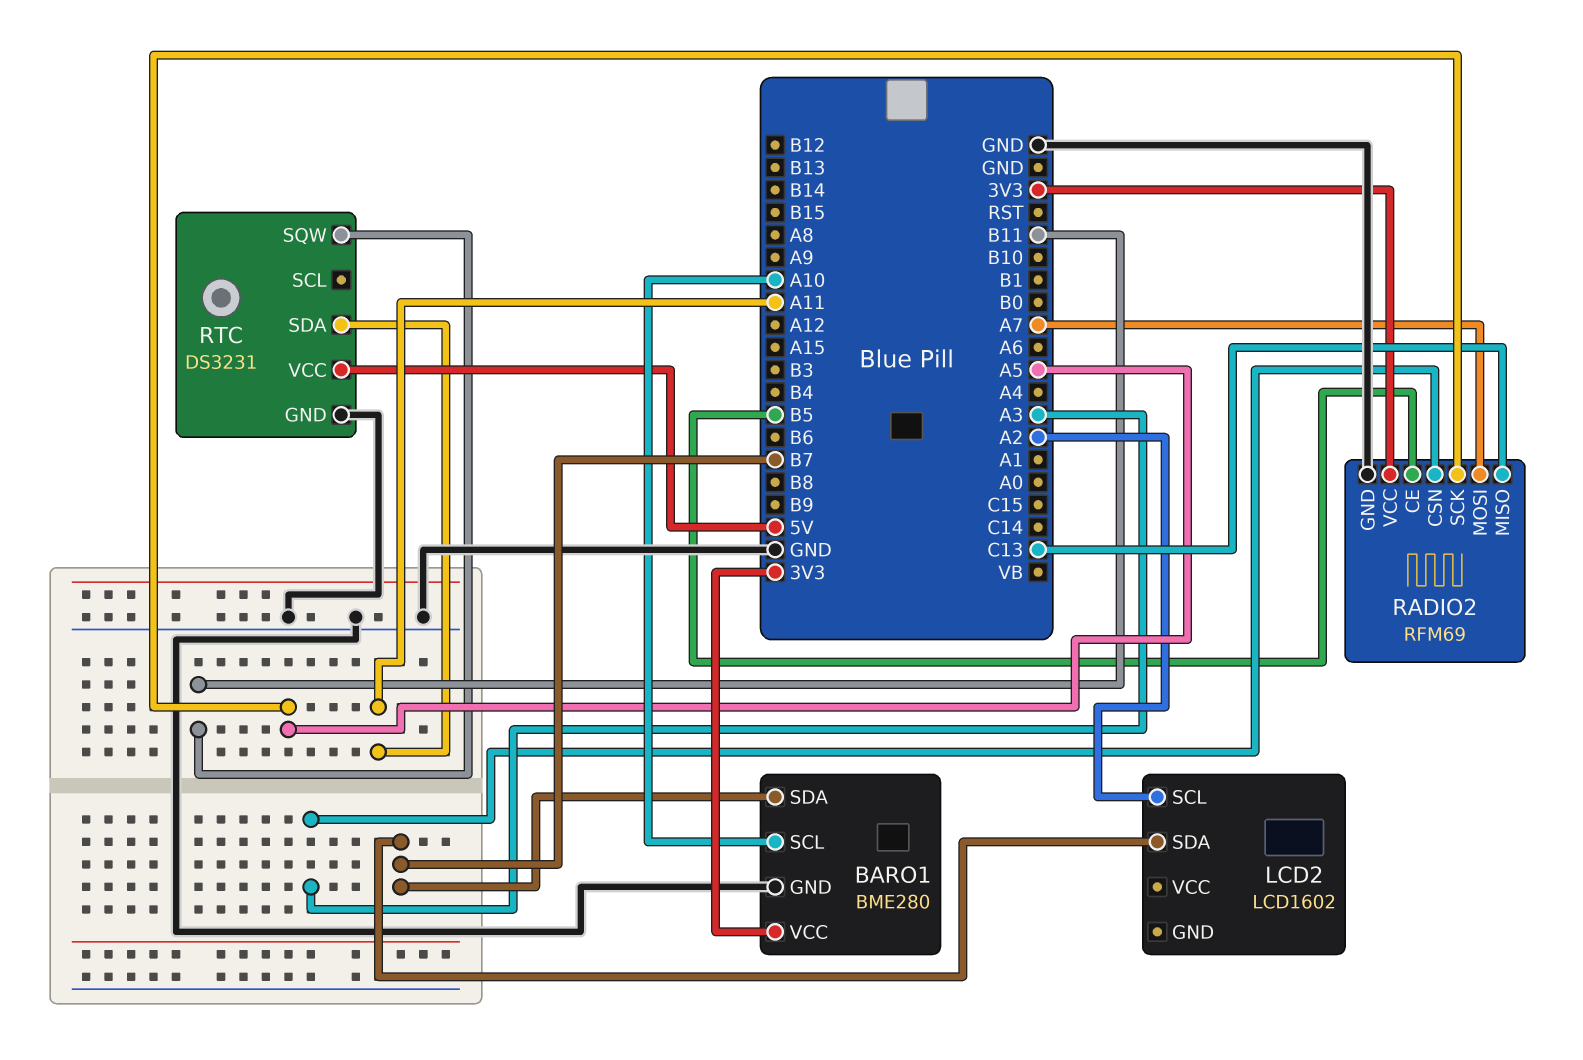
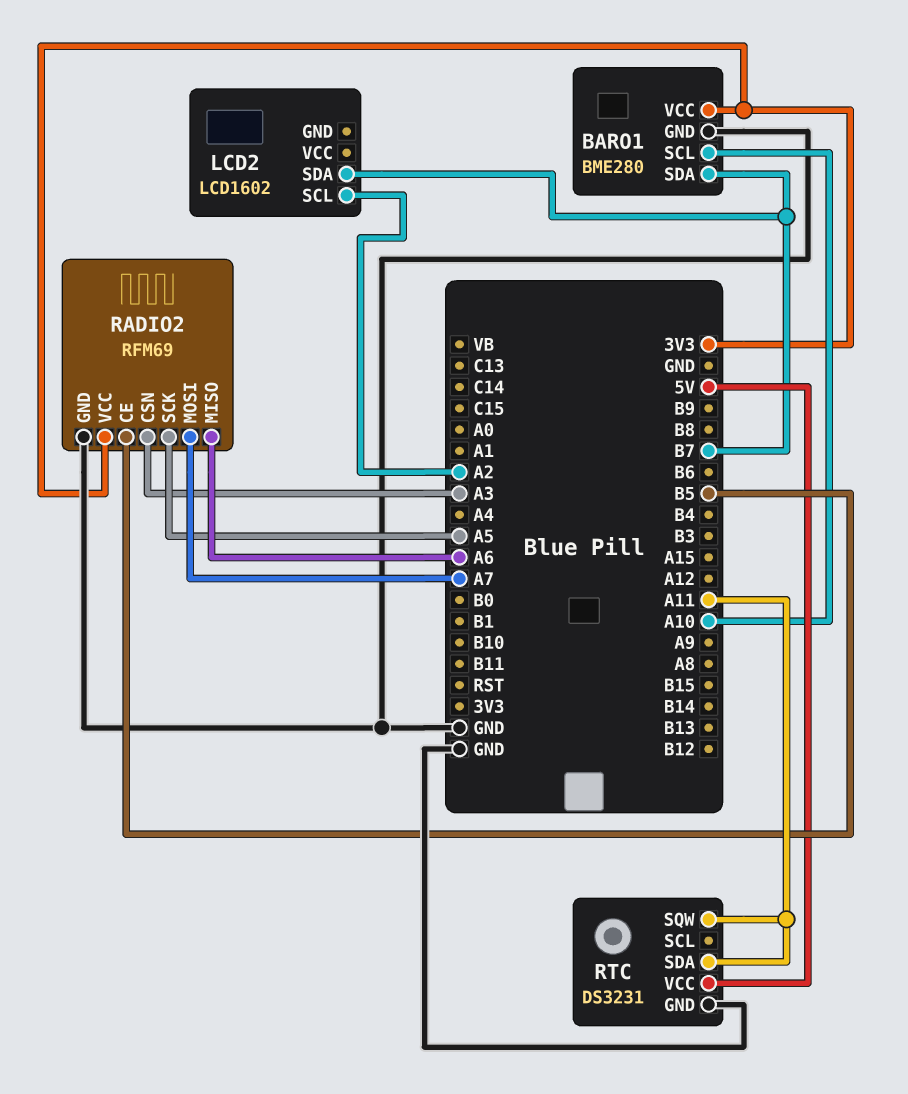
RADIO2 pin MISO: C13 -> A6
RTC pin SQW: B11 -> A11

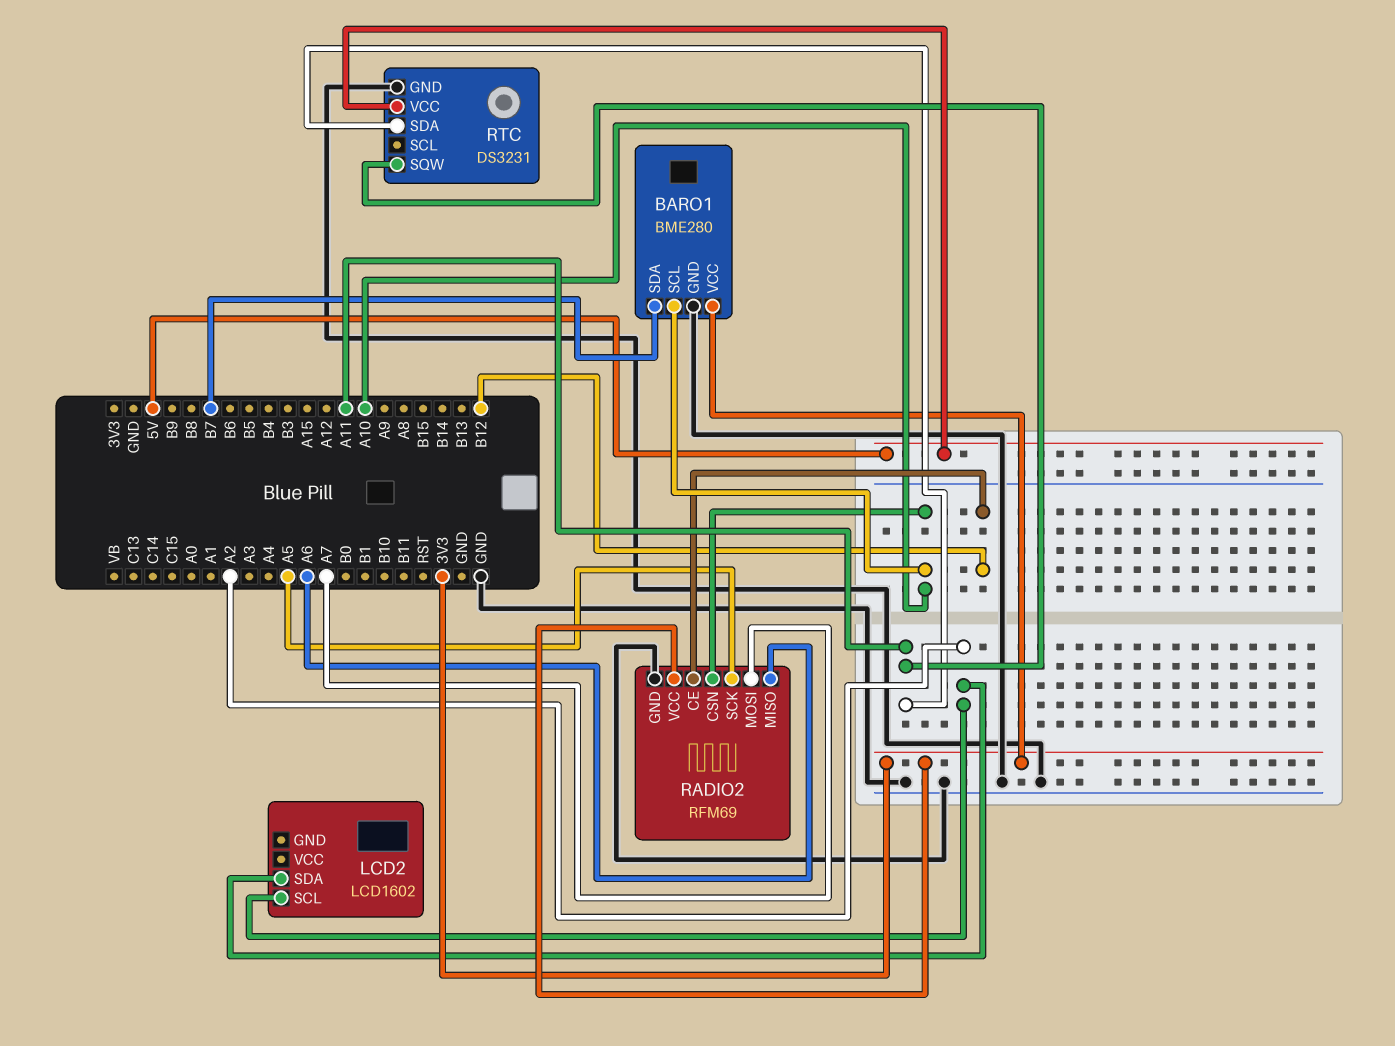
LCD2 pin SDA: B7 -> A2
RADIO2 pin CE: B5 -> B12
RADIO2 pin CSN: A3 -> A10

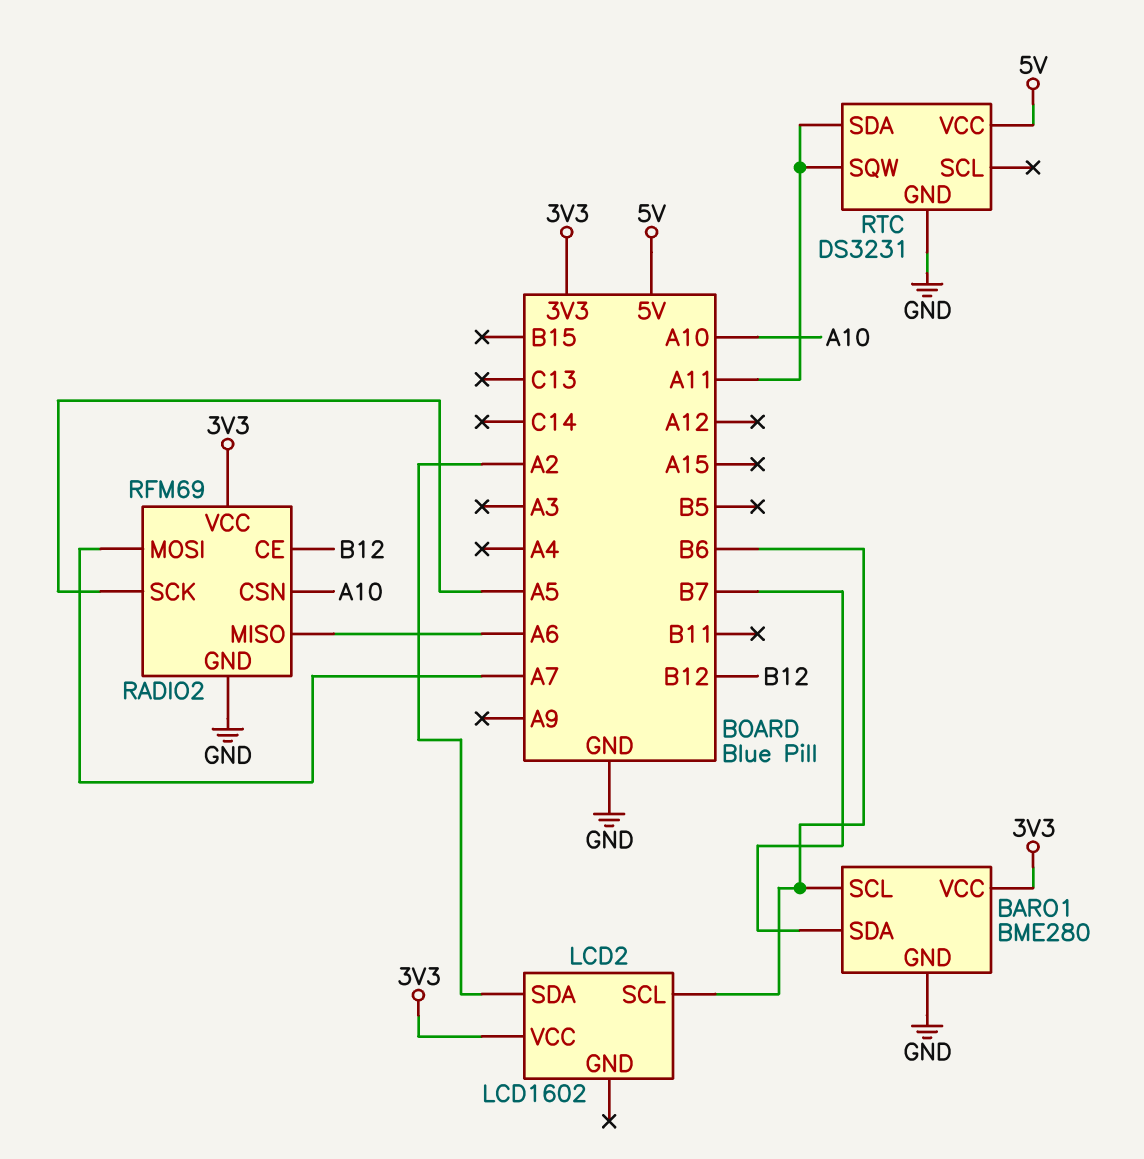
BARO1 pin SCL: A10 -> B6
LCD2 pin SCL: A2 -> B6
LCD2 pin VCC: none -> 3V3

